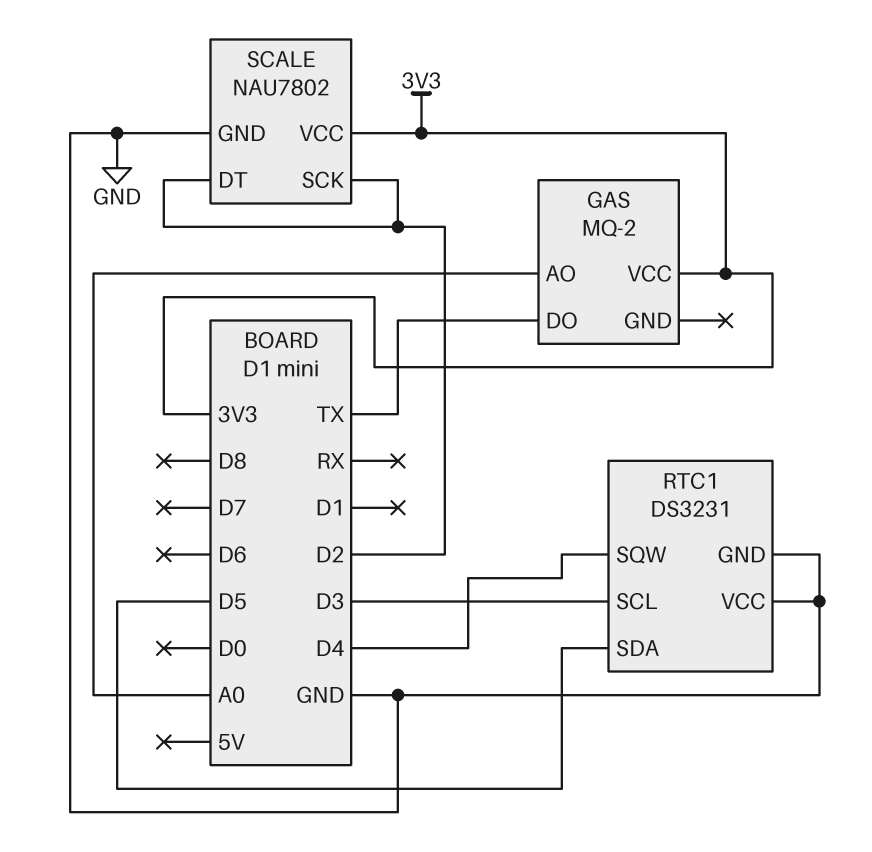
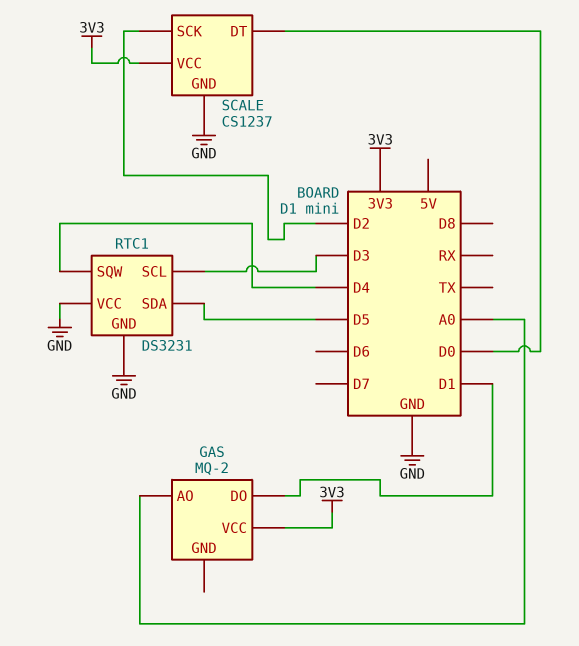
GAS pin DO: TX -> D1
SCALE: NAU7802 -> CS1237
SCALE pin DT: D2 -> D0

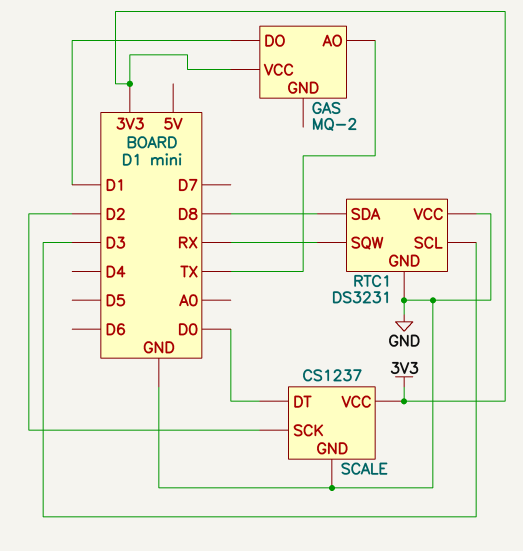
GAS pin AO: A0 -> TX
RTC1 pin SDA: D5 -> D8
RTC1 pin SQW: D4 -> RX

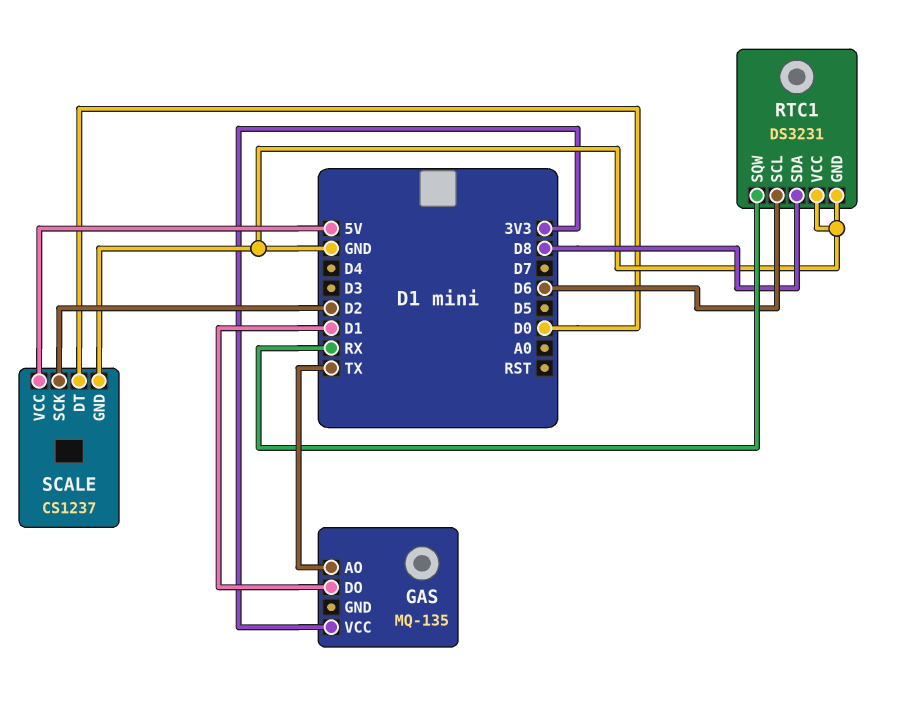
GAS: MQ-2 -> MQ-135
RTC1 pin SCL: D3 -> D6
SCALE pin VCC: 3V3 -> 5V

